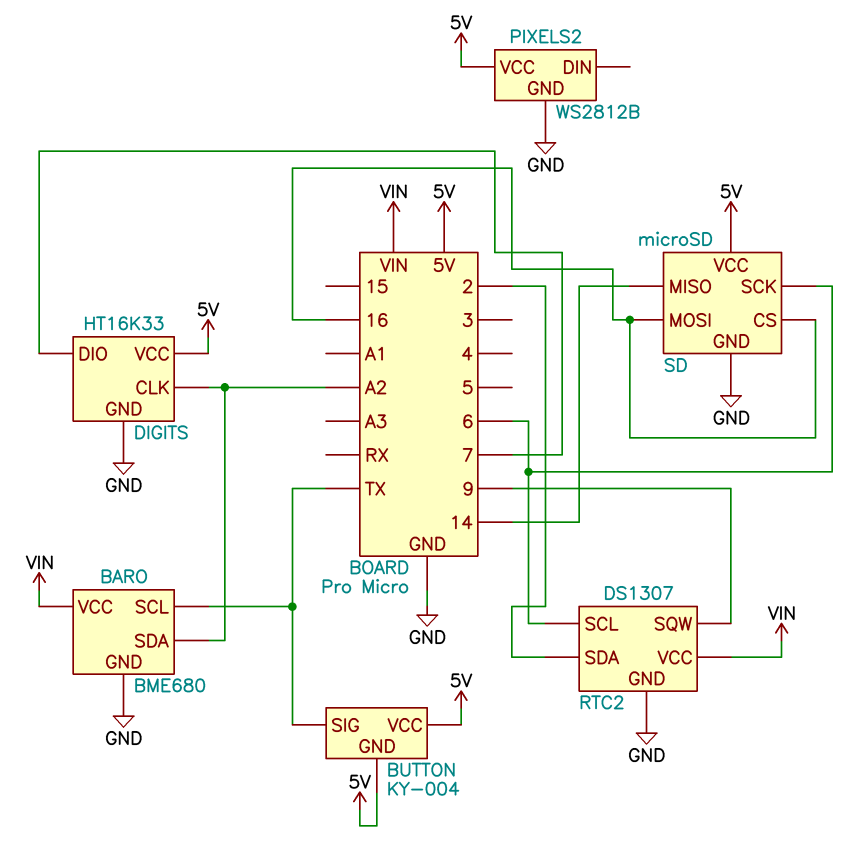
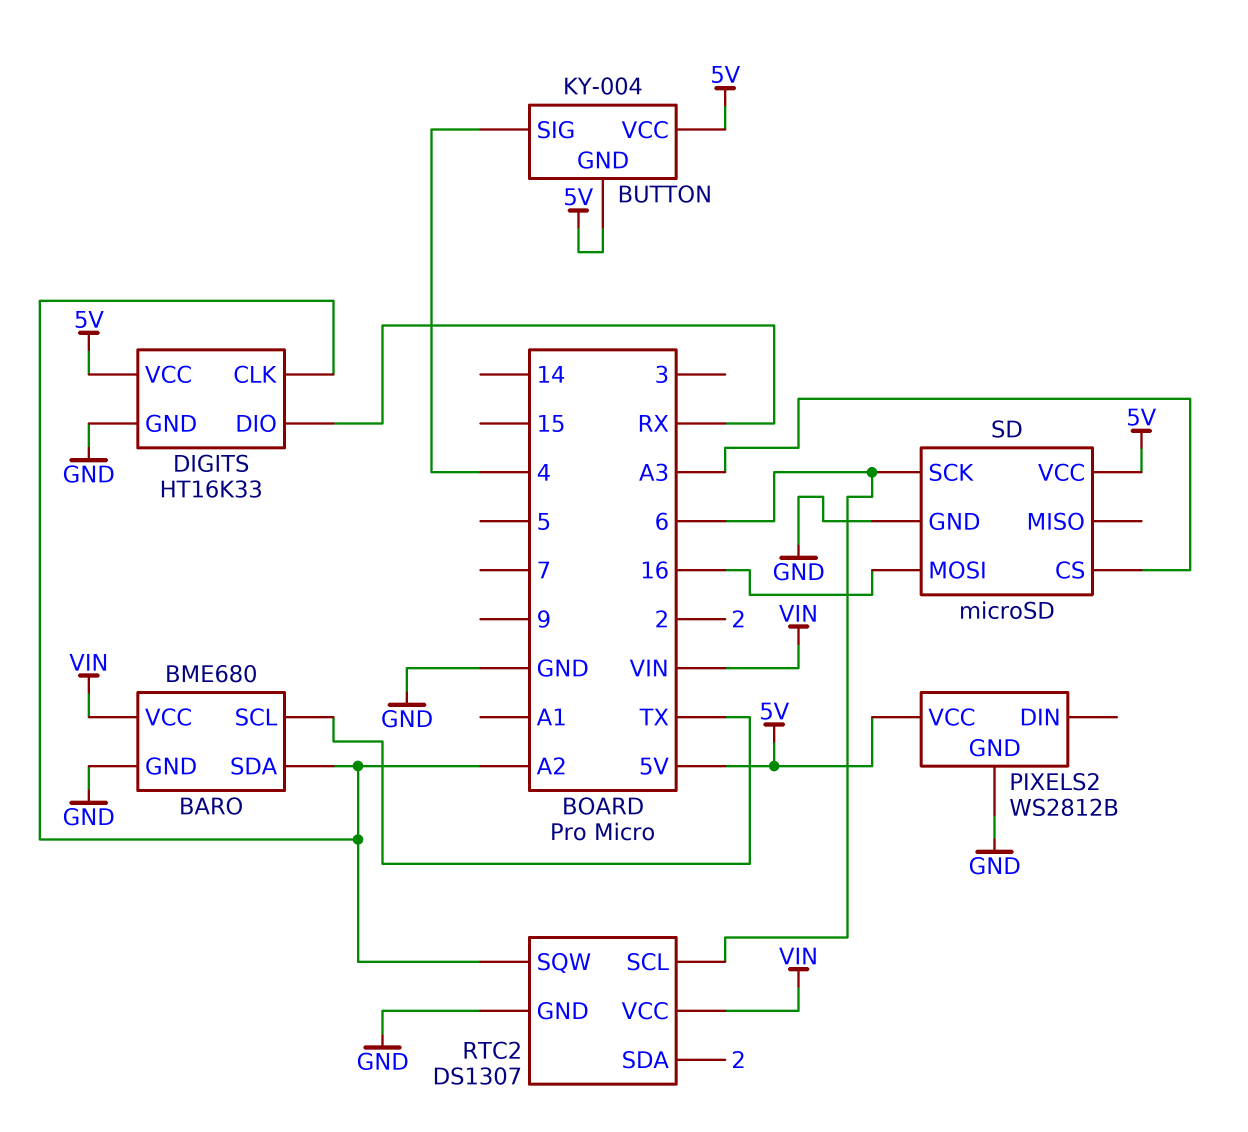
BUTTON pin SIG: TX -> 4
DIGITS pin DIO: 7 -> RX
RTC2 pin SQW: 9 -> A2
SD pin CS: 16 -> A3
SD pin MISO: 14 -> none

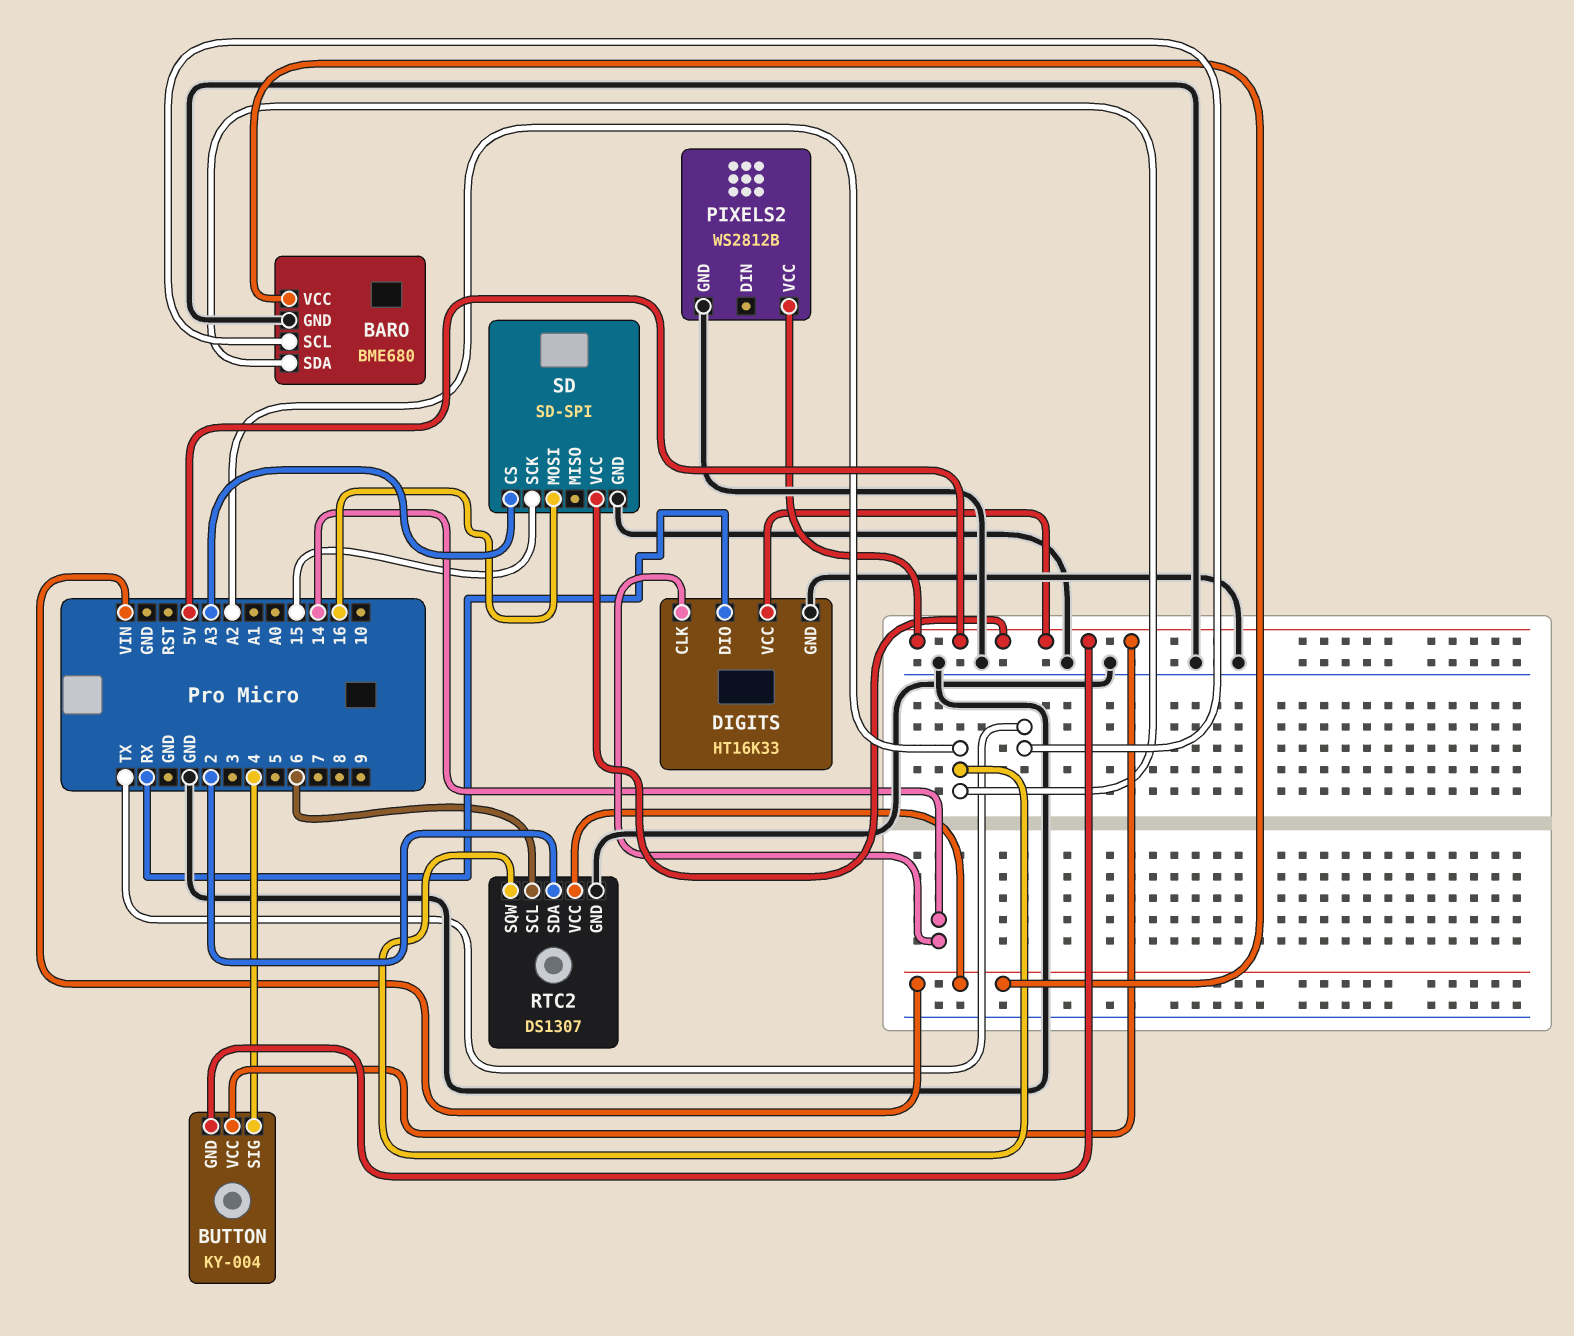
DIGITS pin CLK: A2 -> 14
SD: microSD -> SD-SPI
SD pin SCK: 6 -> 15

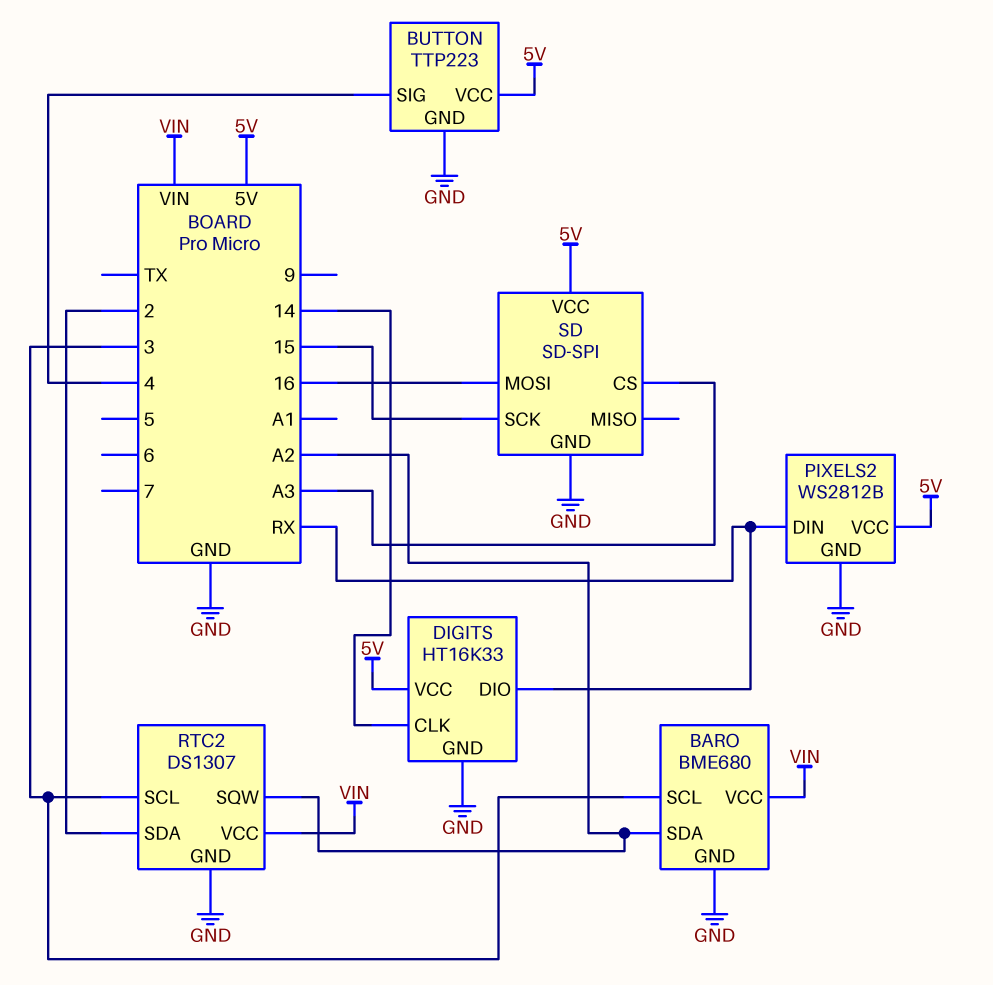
BARO pin SCL: TX -> 3
BUTTON: KY-004 -> TTP223
BUTTON pin GND: 5V -> GND
PIXELS2 pin DIN: none -> RX
RTC2 pin SCL: 6 -> 3

